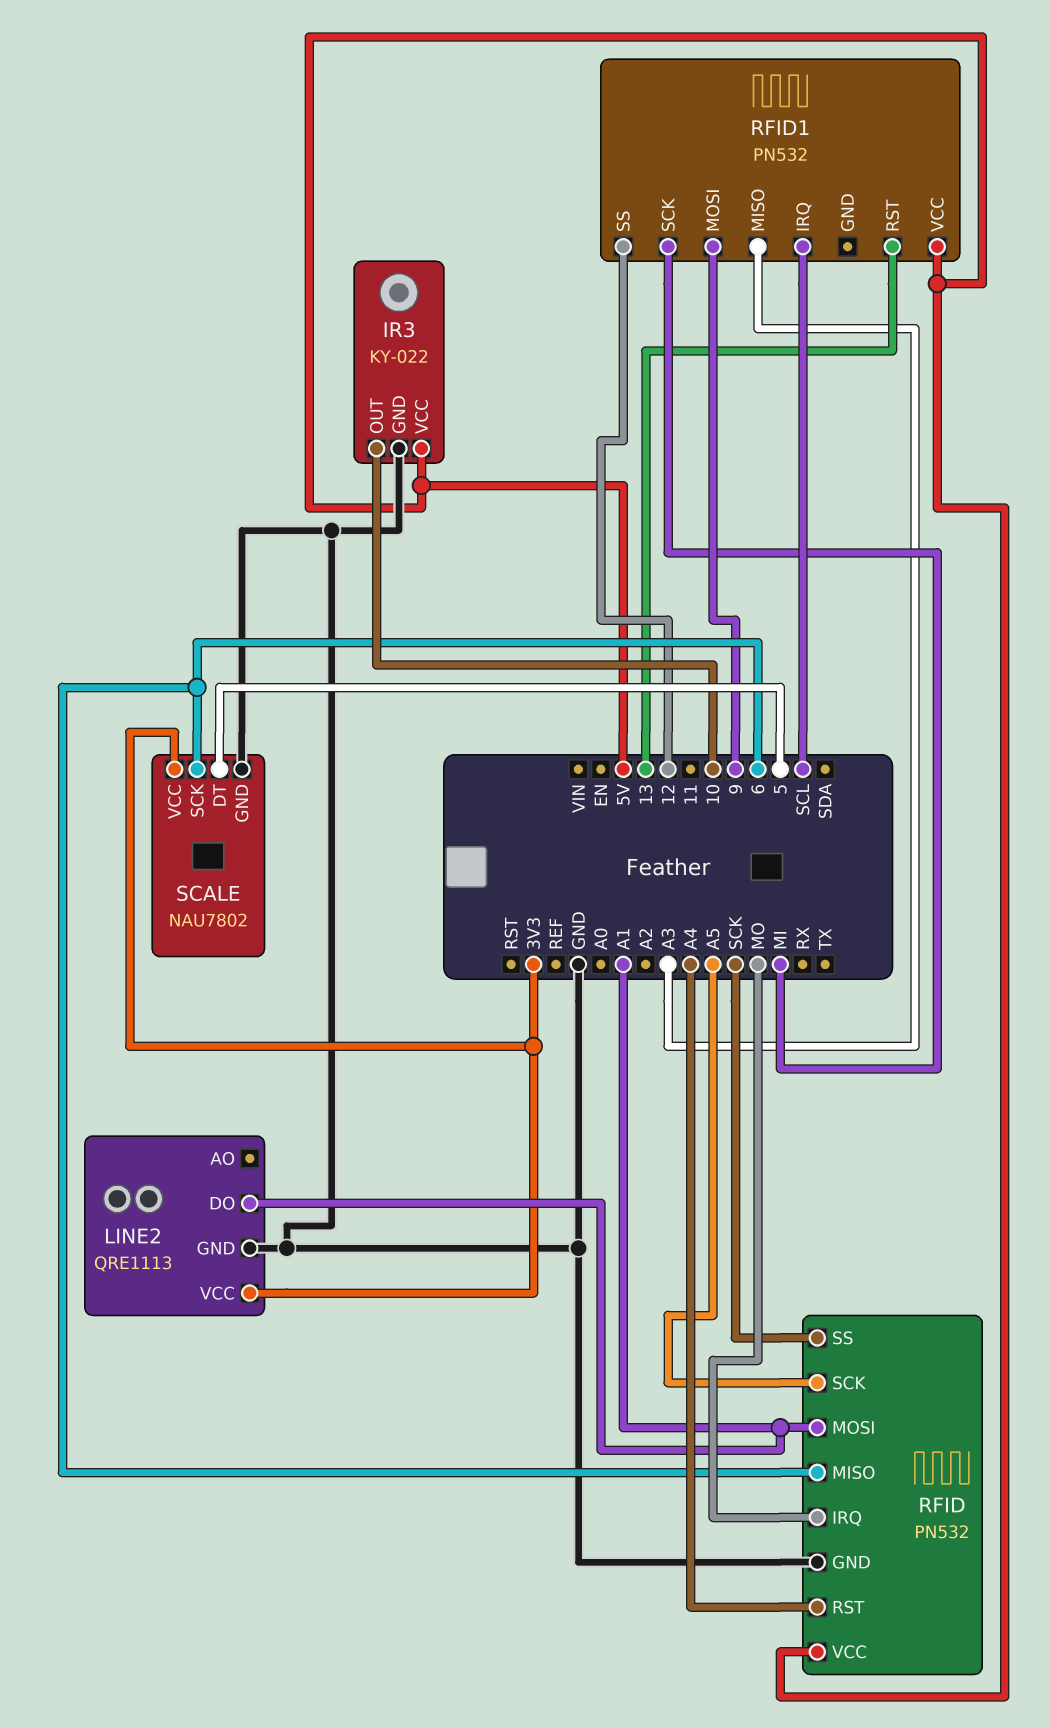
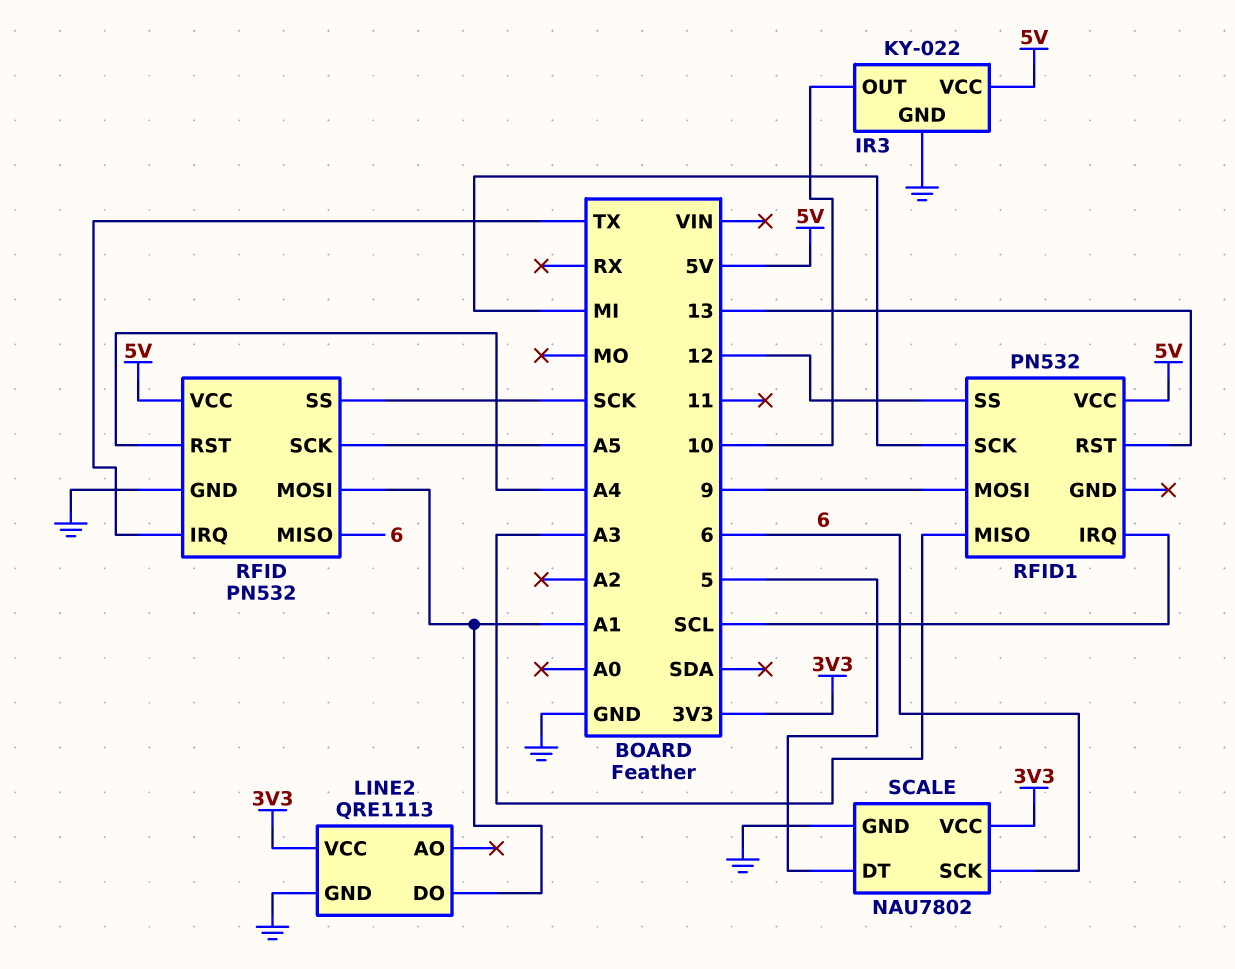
RFID pin IRQ: MO -> TX

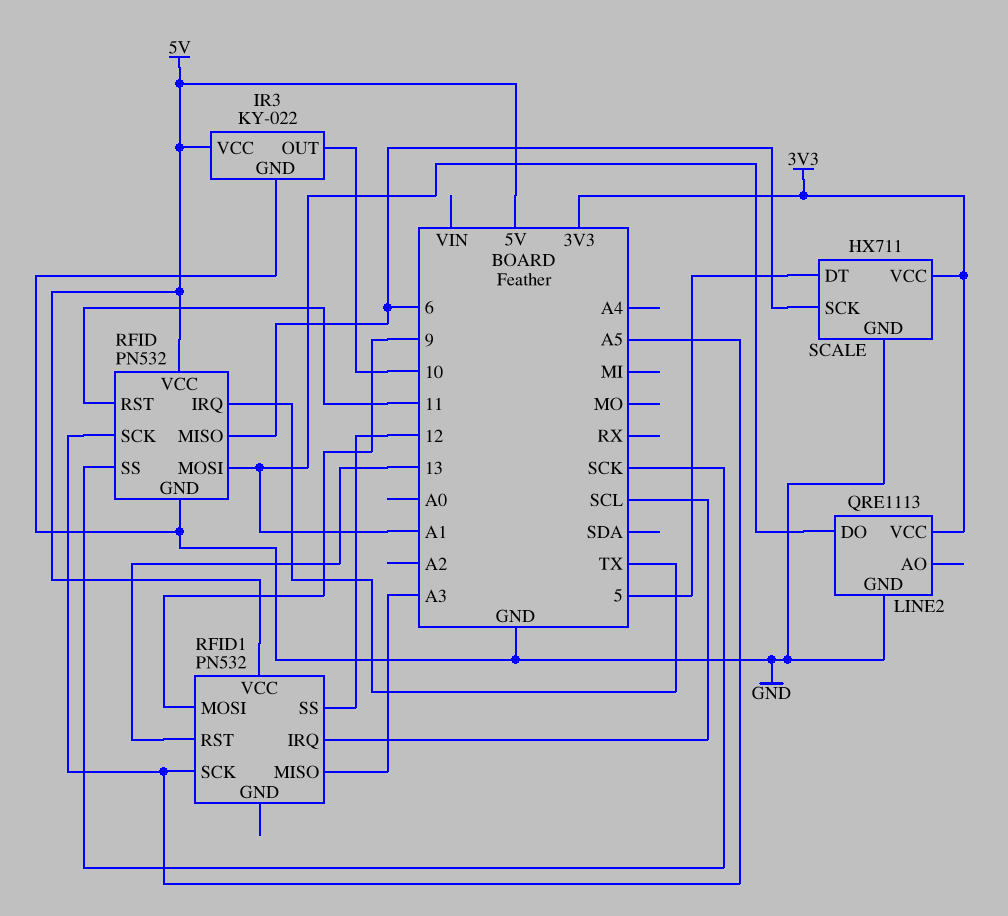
RFID pin RST: A4 -> 11
RFID1 pin SCK: MI -> A5
SCALE: NAU7802 -> HX711

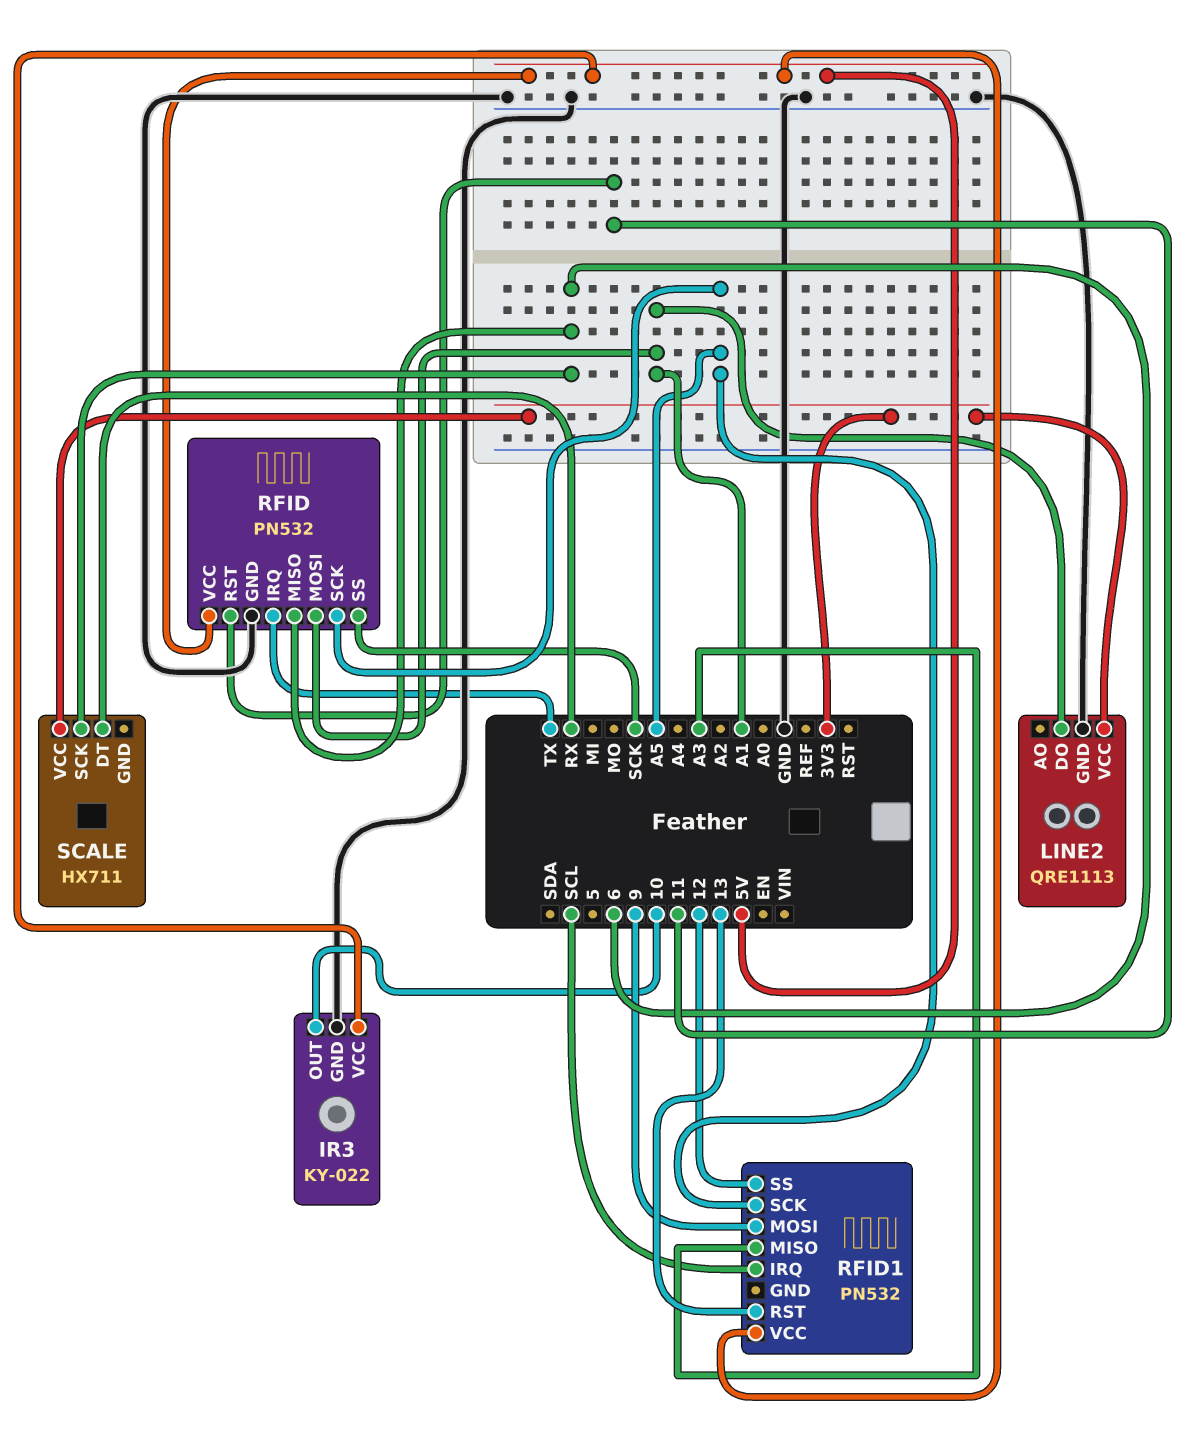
SCALE pin DT: 5 -> RX
SCALE pin GND: GND -> none

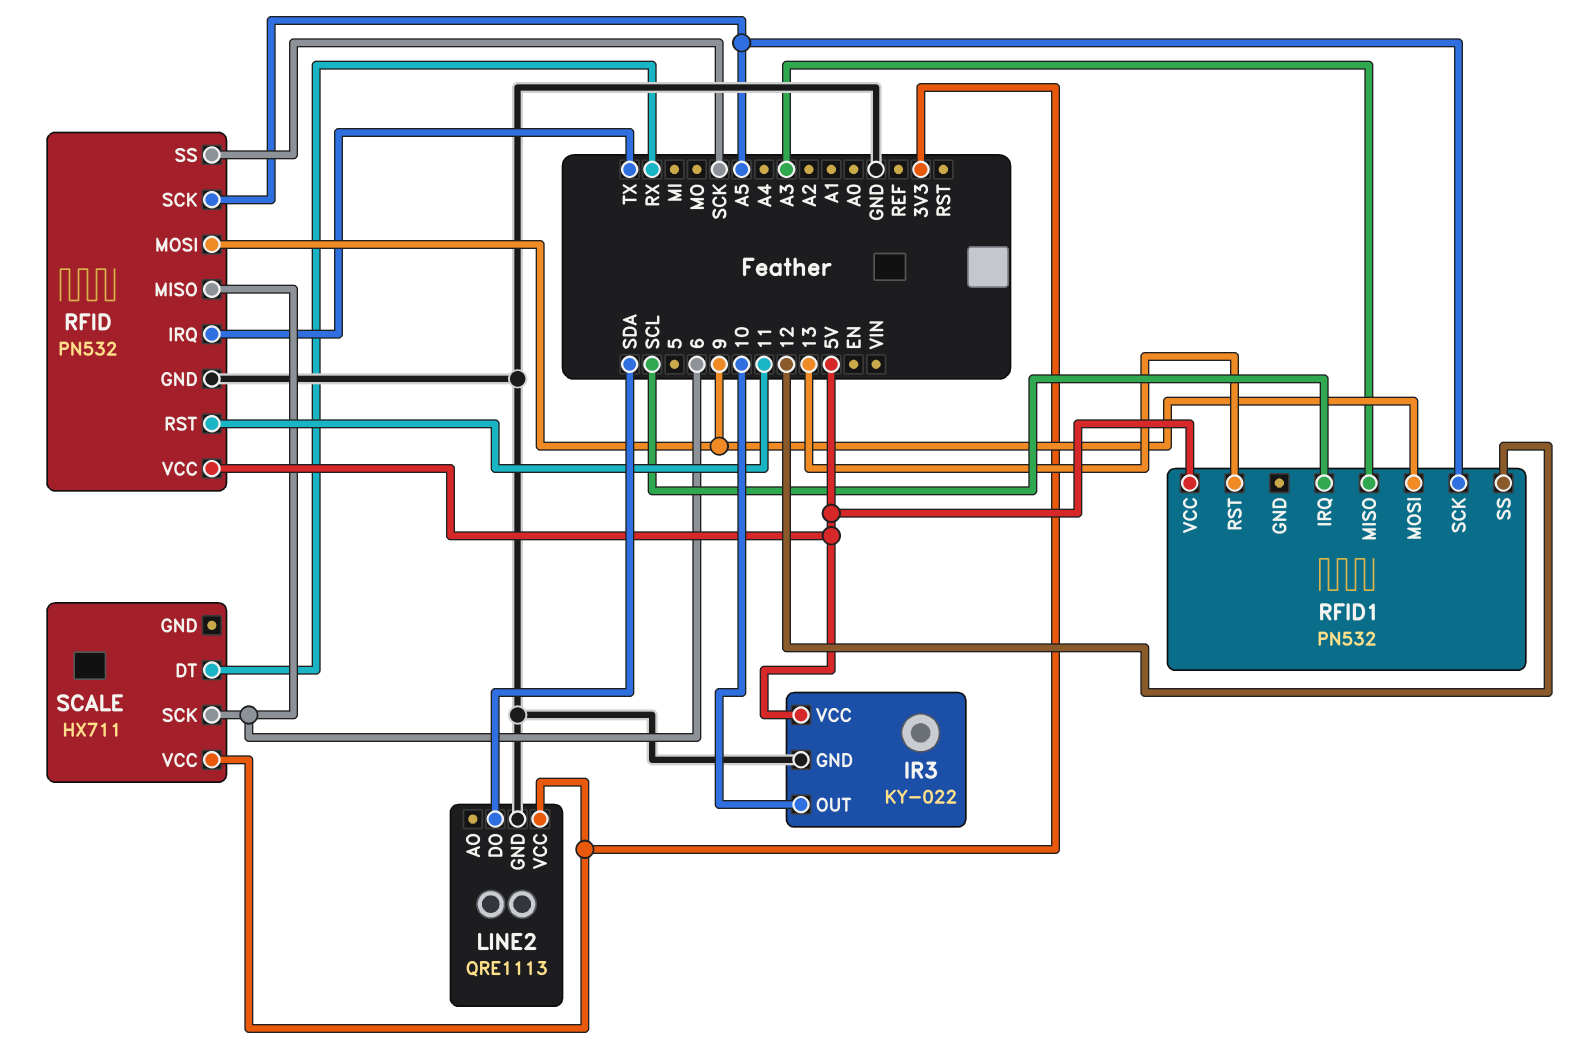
LINE2 pin DO: A1 -> SDA
RFID pin MOSI: A1 -> 9

